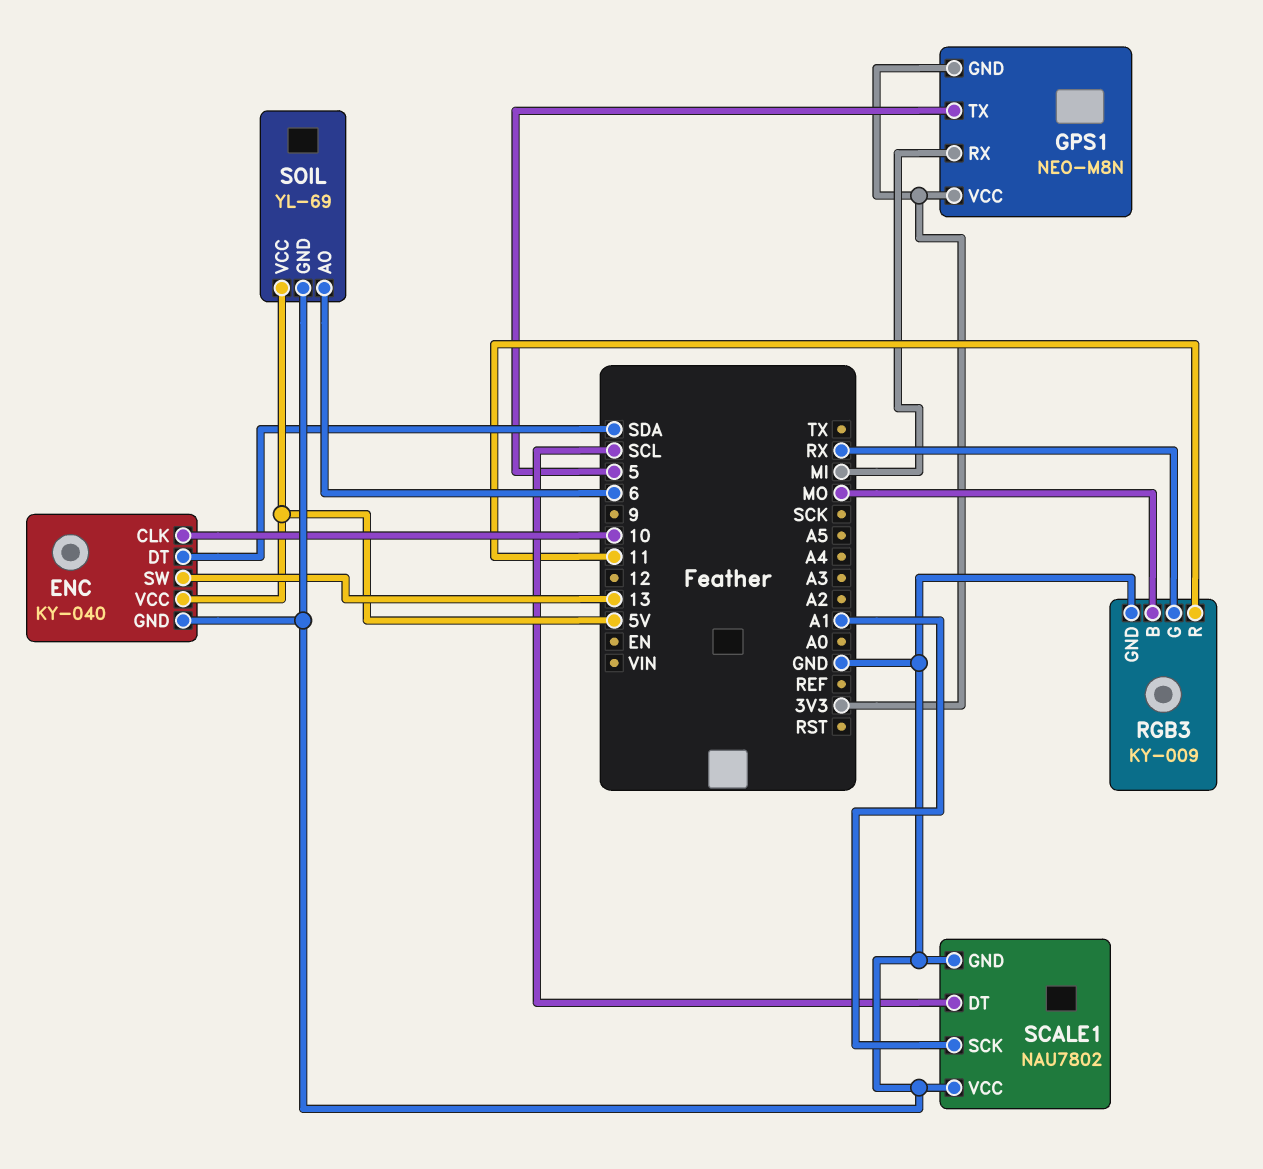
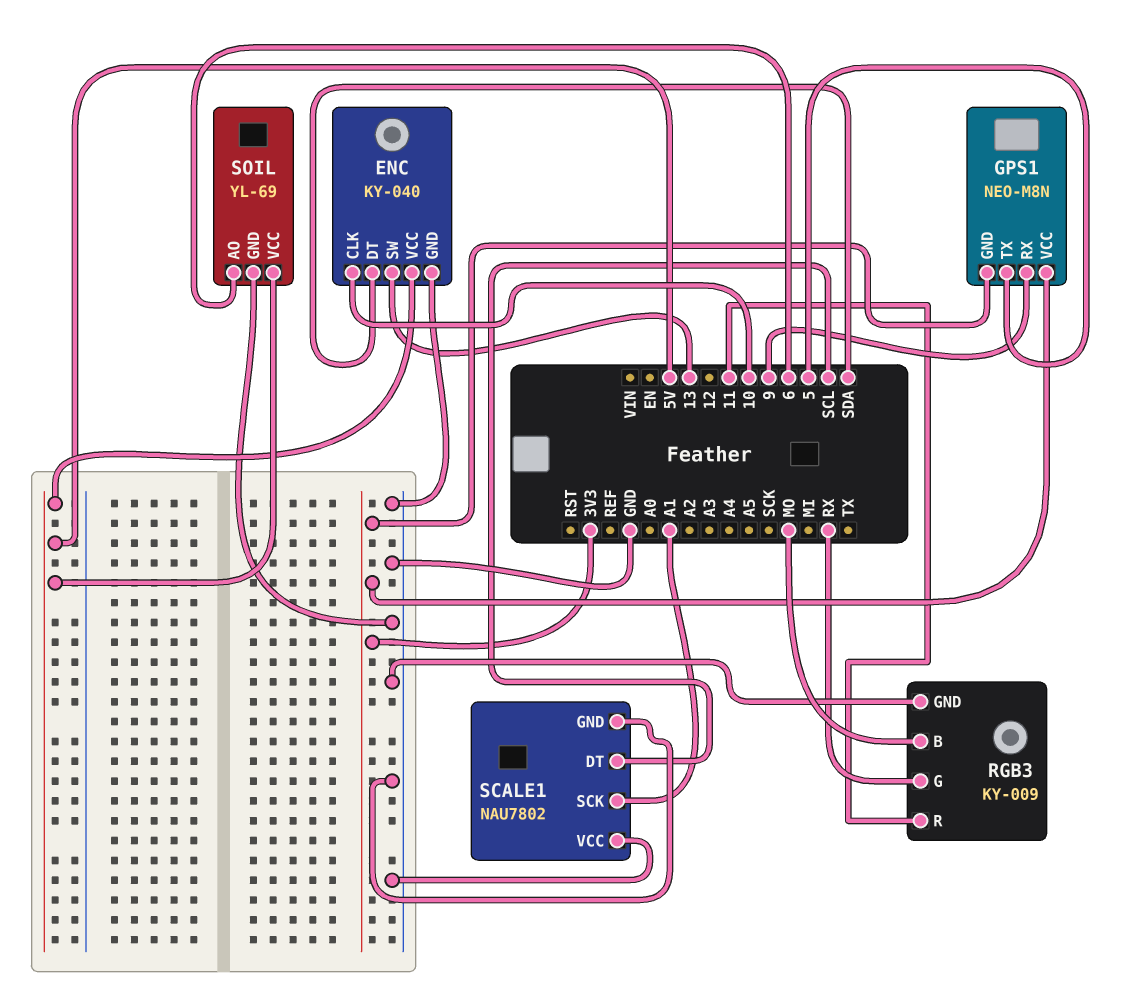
GPS1 pin RX: MI -> 9

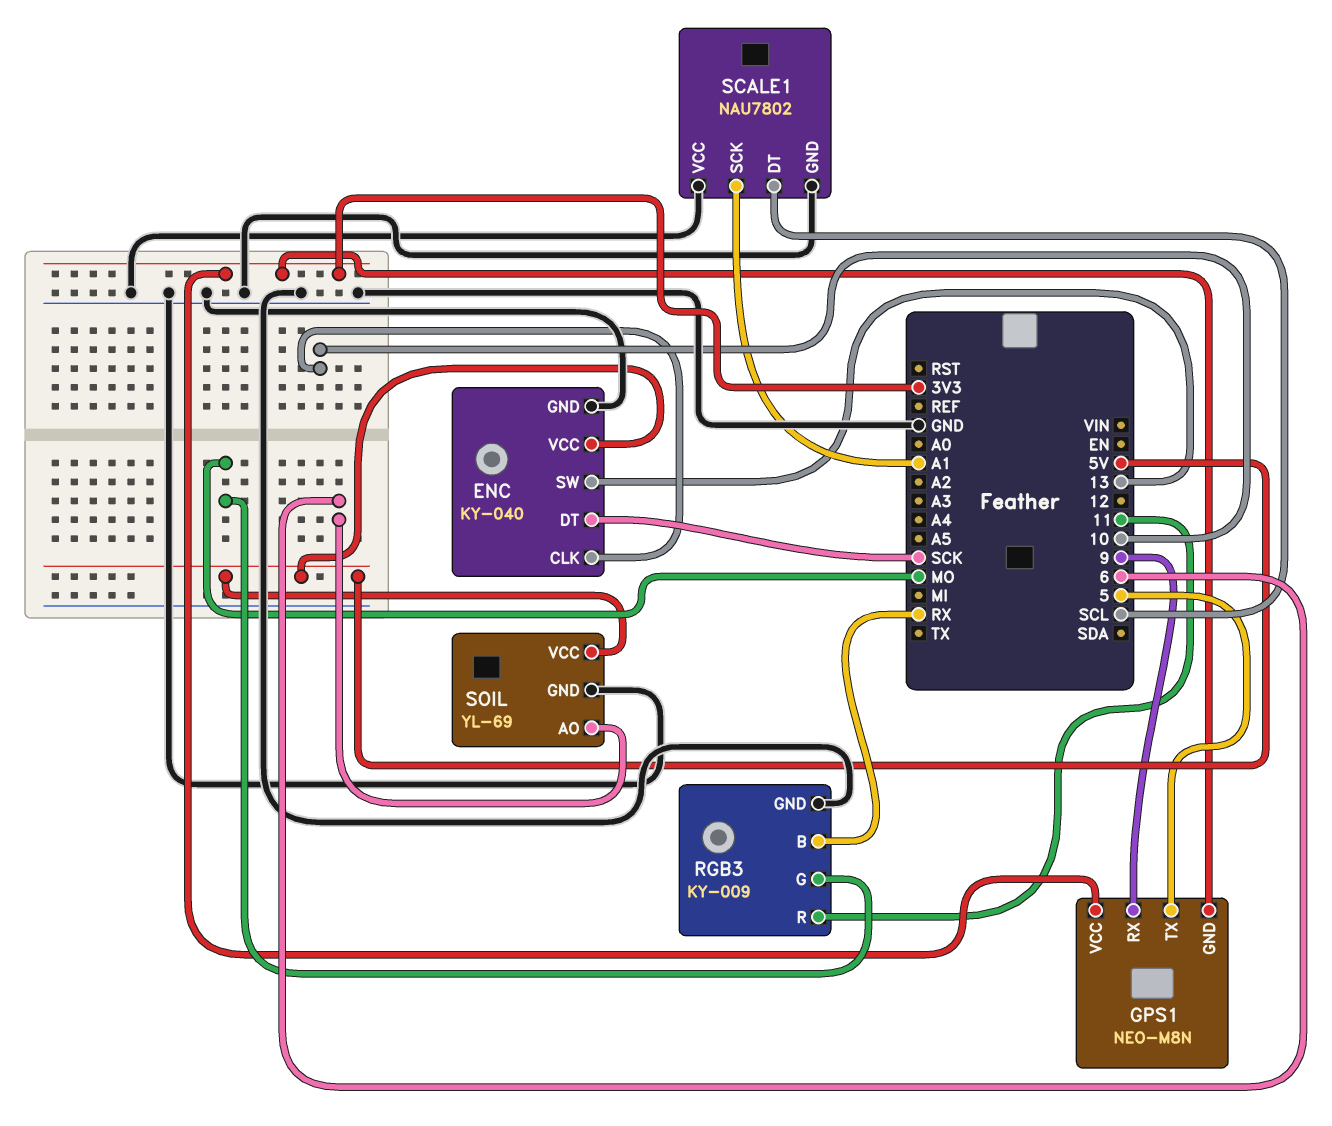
ENC pin DT: SDA -> SCK
RGB3 pin B: MO -> RX
RGB3 pin G: RX -> MO

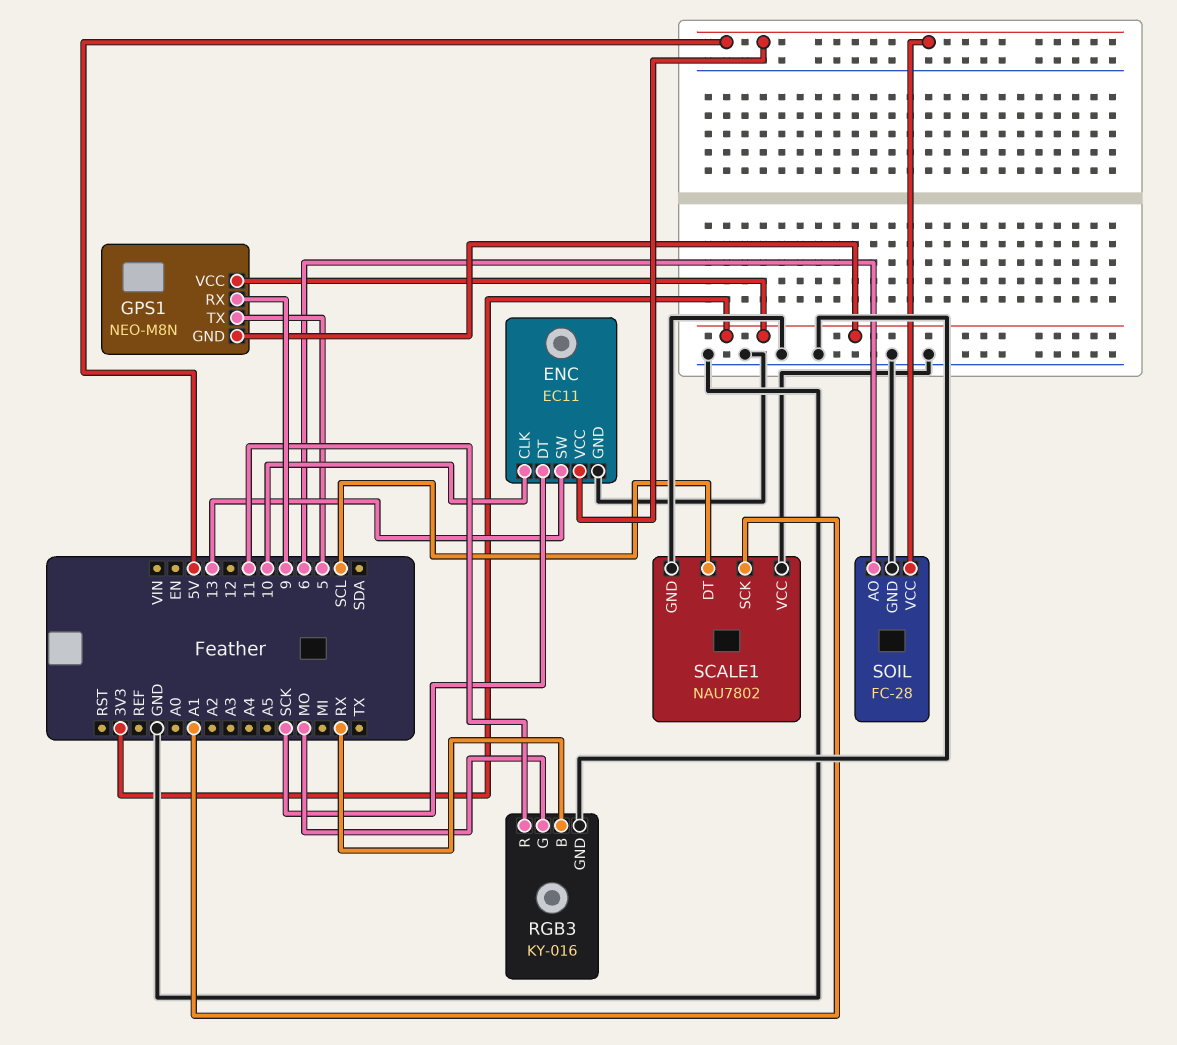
ENC: KY-040 -> EC11
RGB3: KY-009 -> KY-016
SOIL: YL-69 -> FC-28

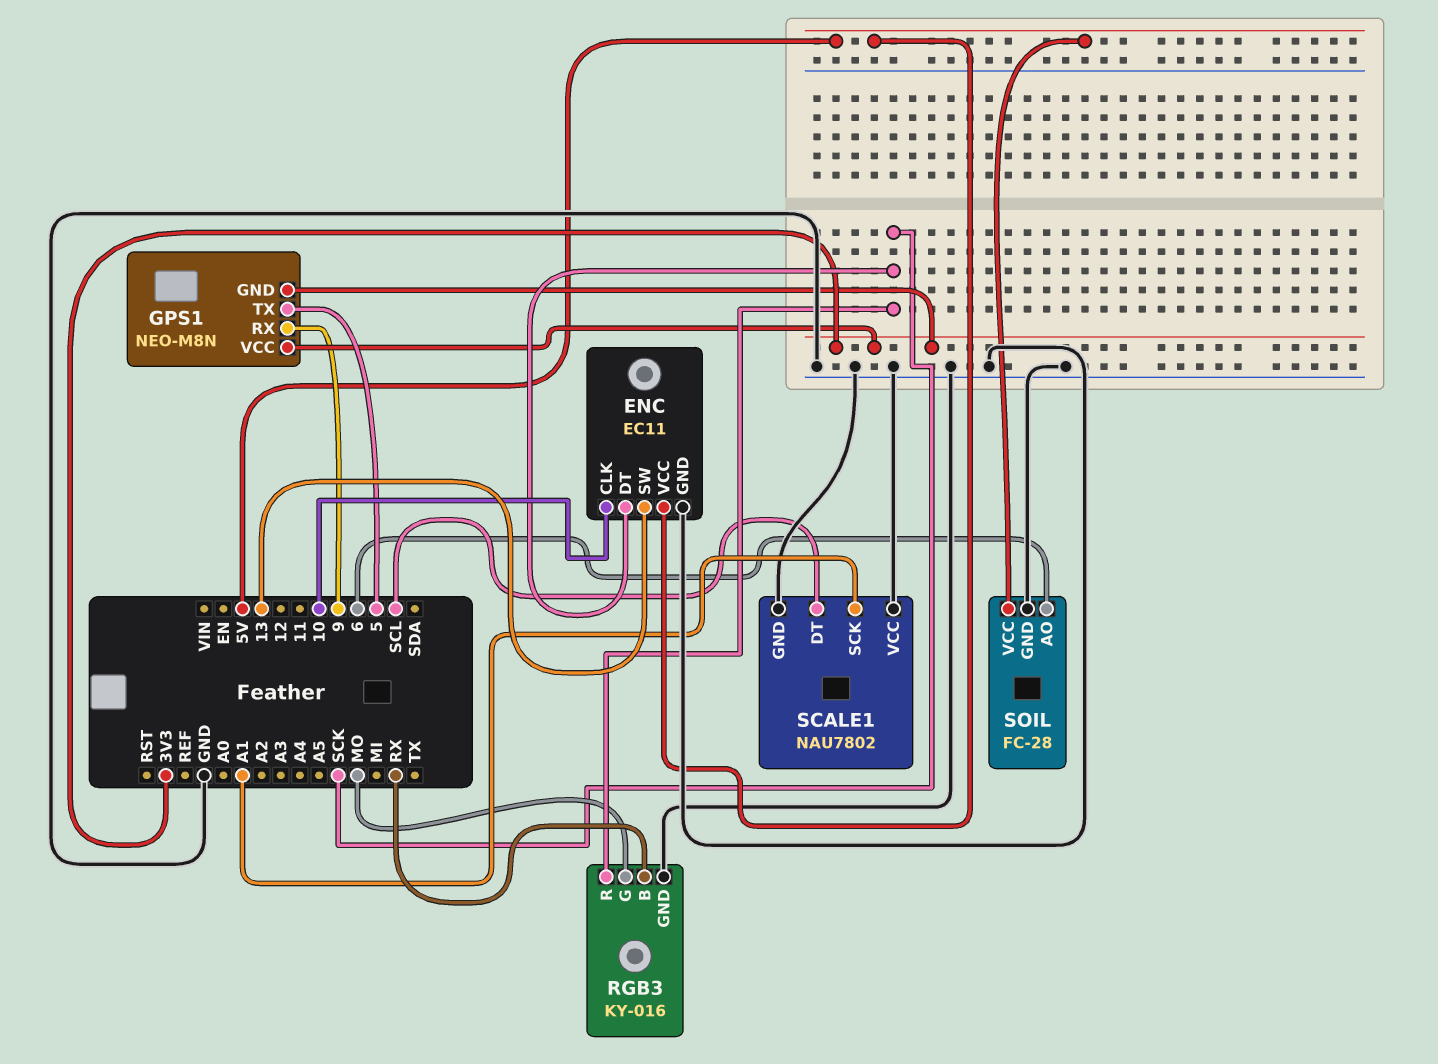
RGB3 pin R: 11 -> SCK

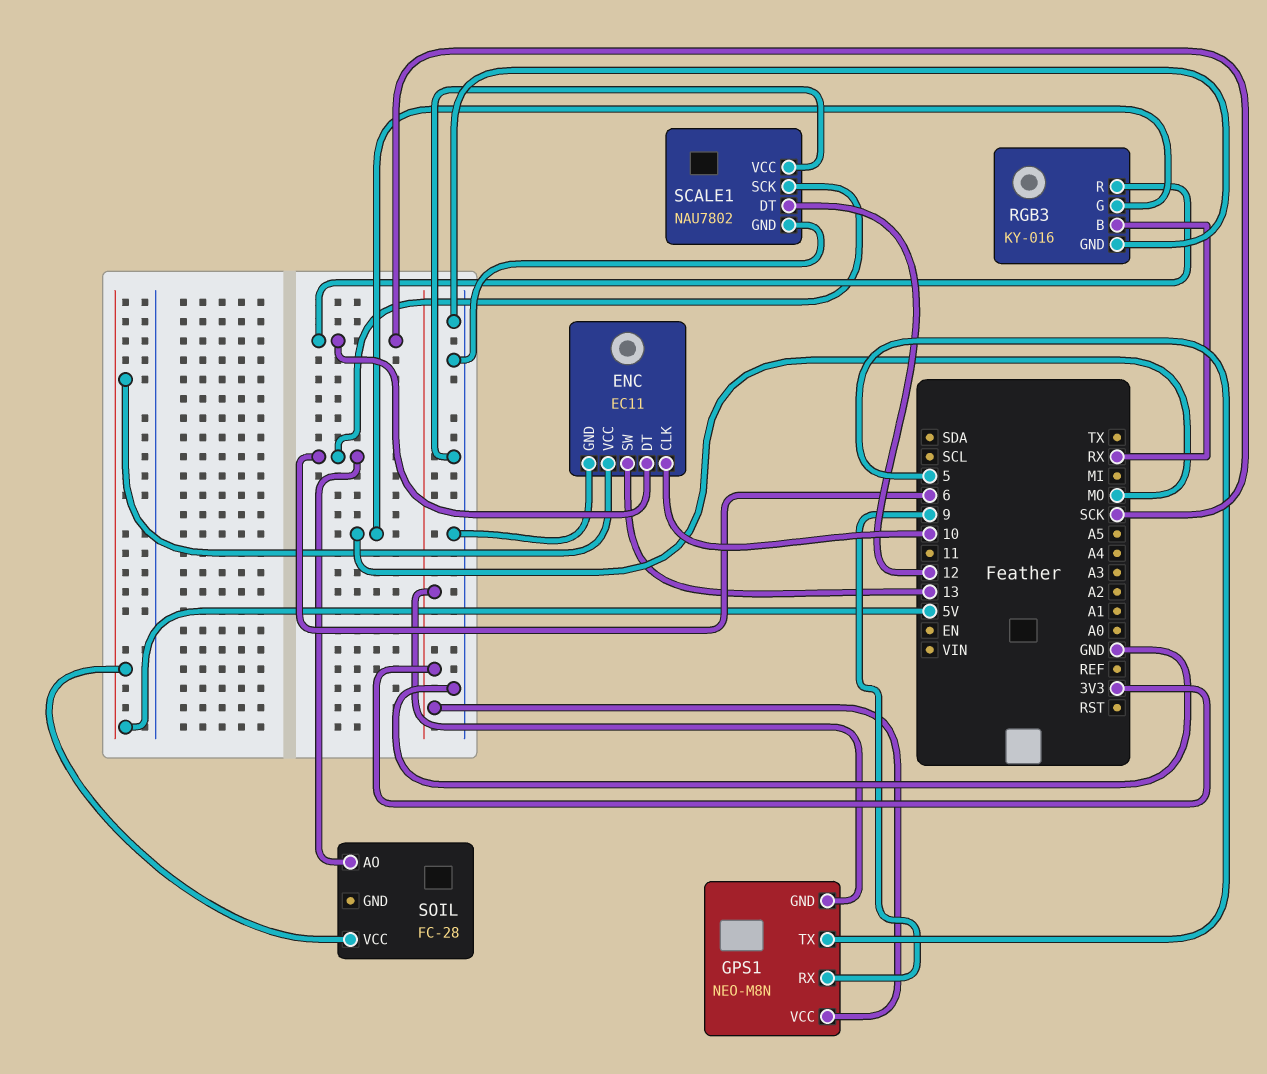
SCALE1 pin DT: SCL -> 12
SCALE1 pin SCK: A1 -> 6
SOIL pin GND: GND -> none

